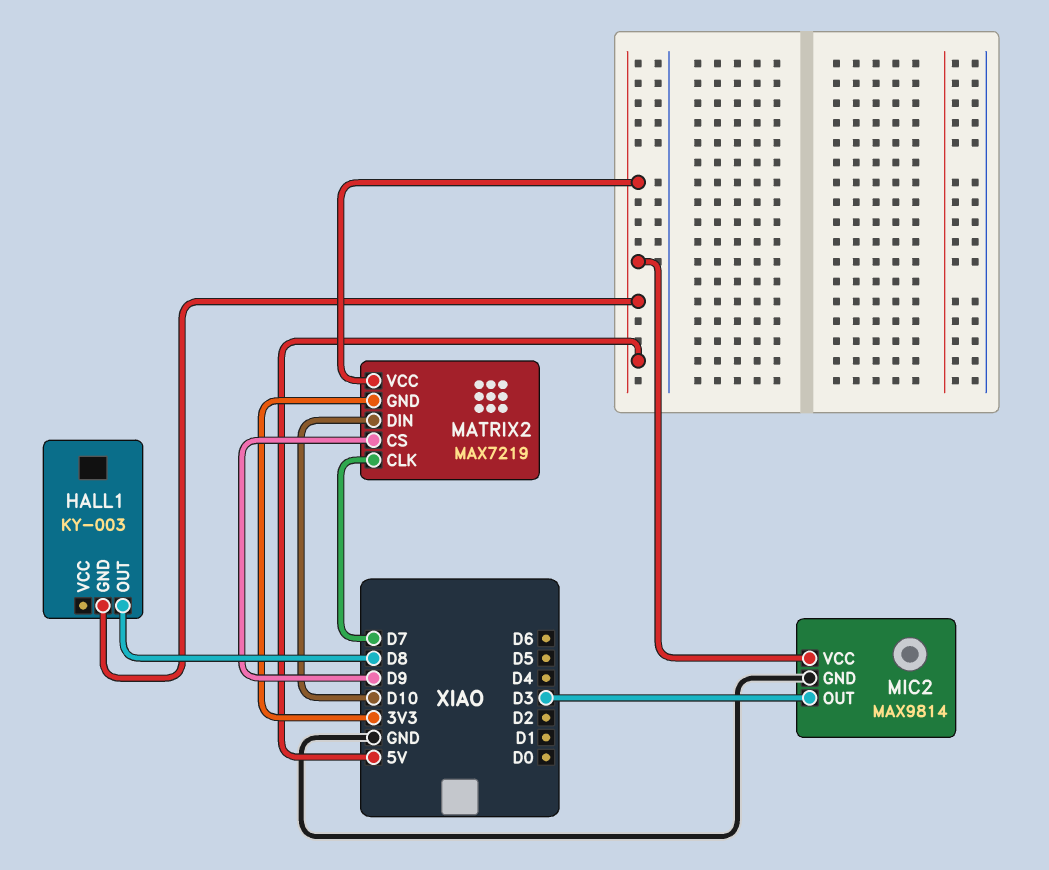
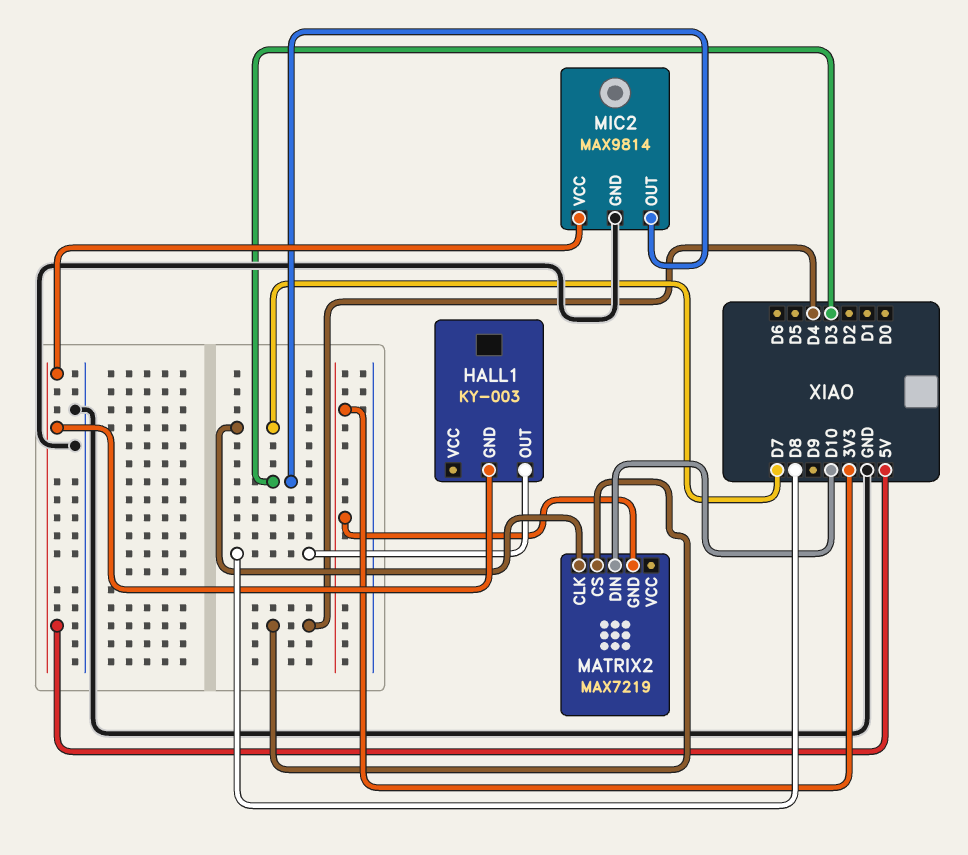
MATRIX2 pin CS: D9 -> D4
MATRIX2 pin VCC: 5V -> none

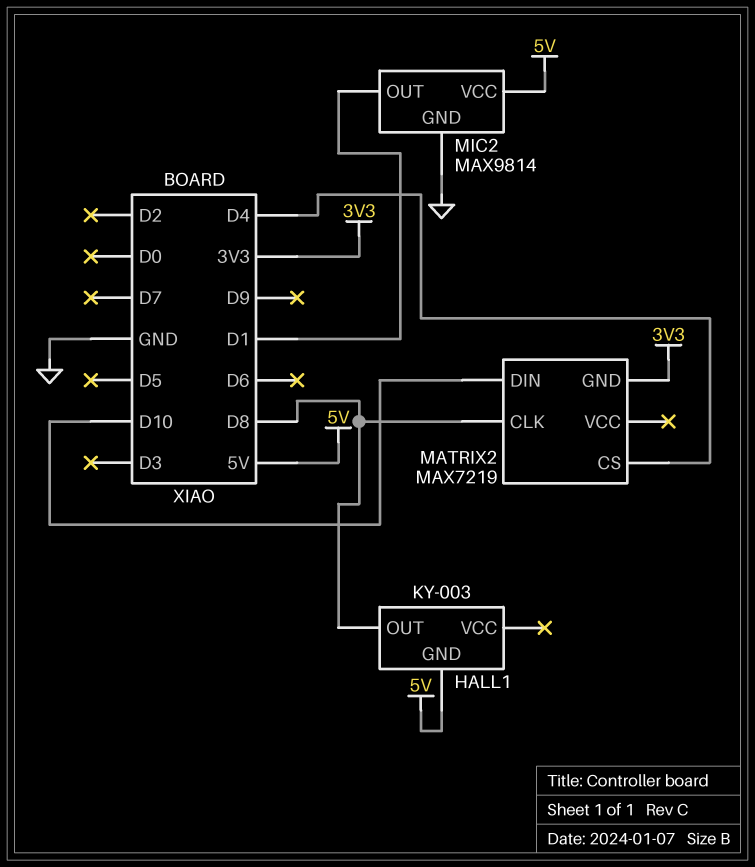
MATRIX2 pin CLK: D7 -> D8
MIC2 pin OUT: D3 -> D1

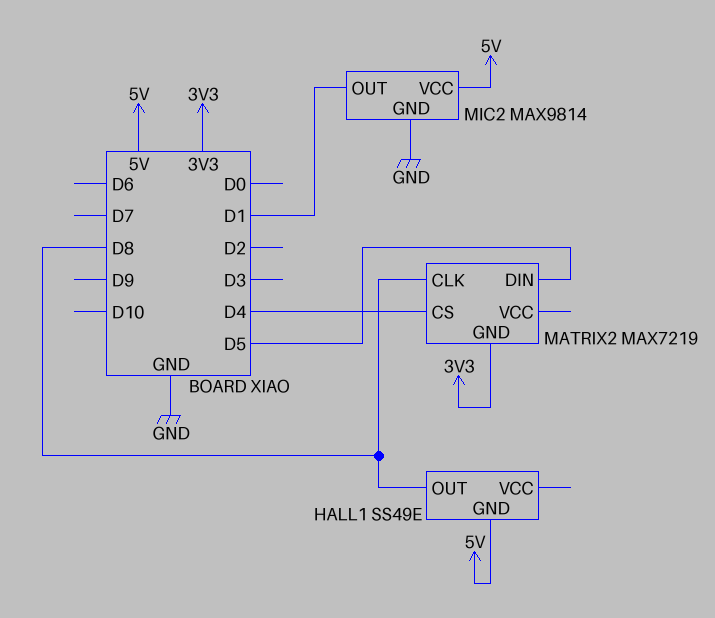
HALL1: KY-003 -> SS49E
MATRIX2 pin DIN: D10 -> D5

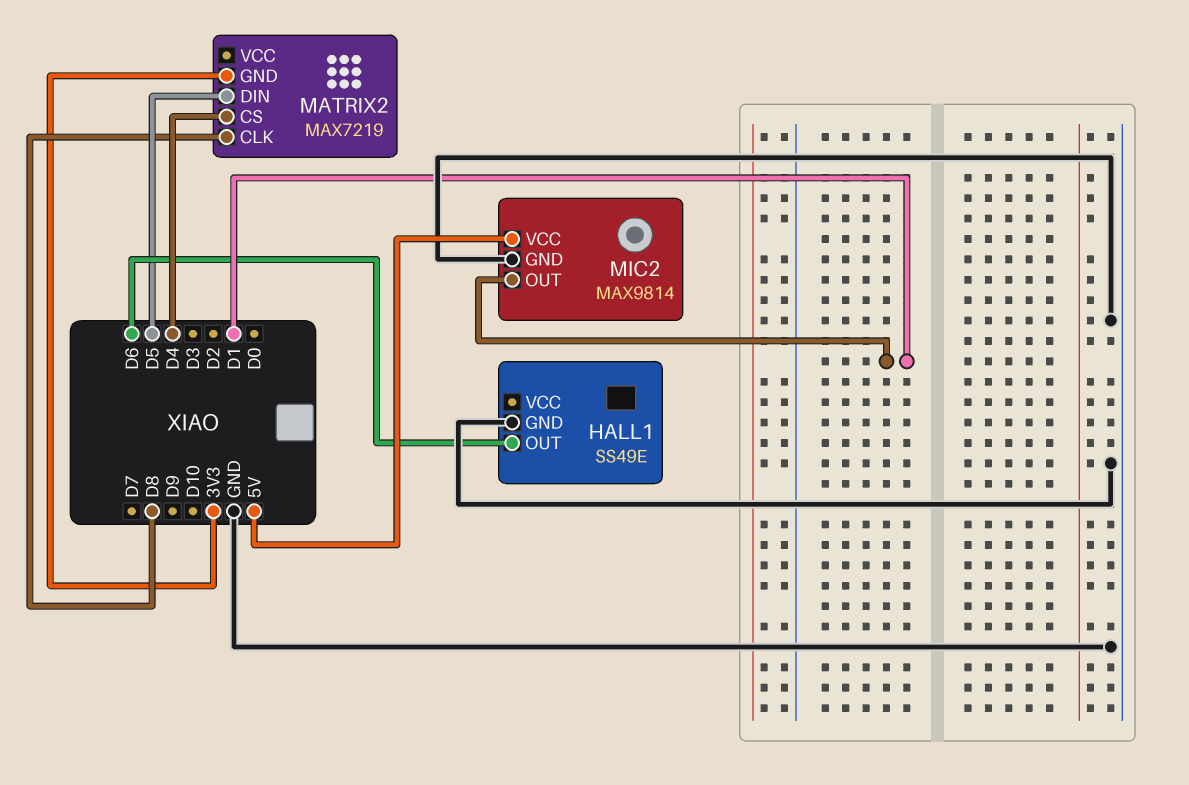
HALL1 pin GND: 5V -> GND
HALL1 pin OUT: D8 -> D6

